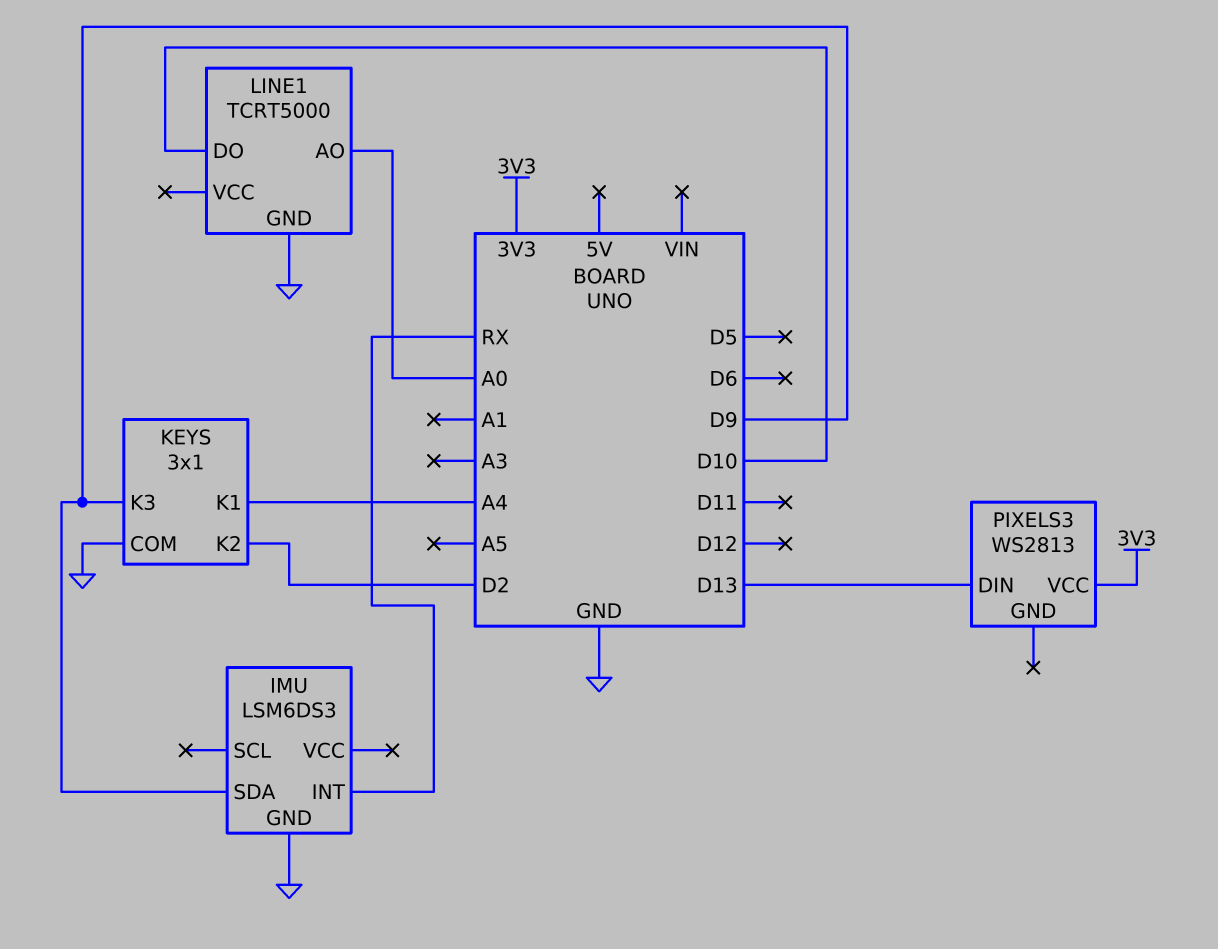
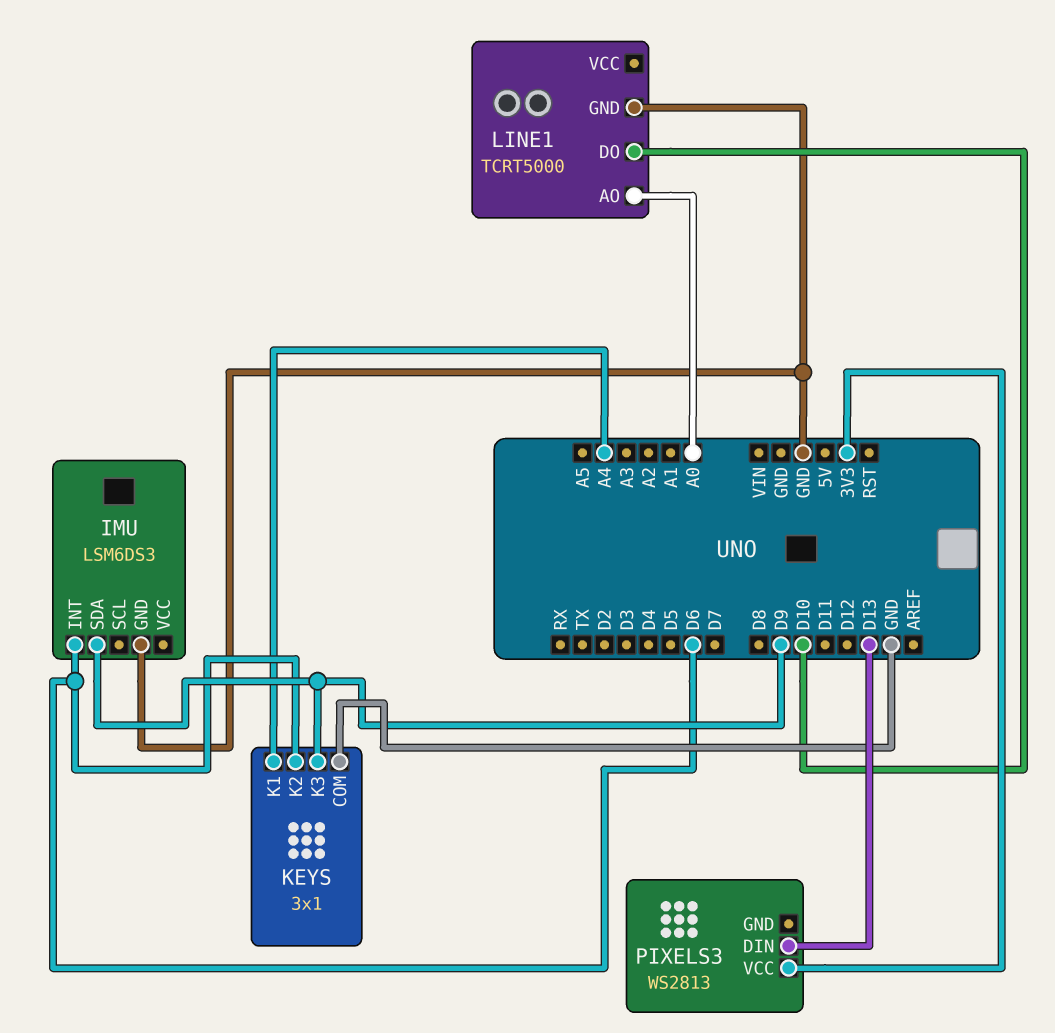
IMU pin INT: RX -> D6
KEYS pin K2: D2 -> D6

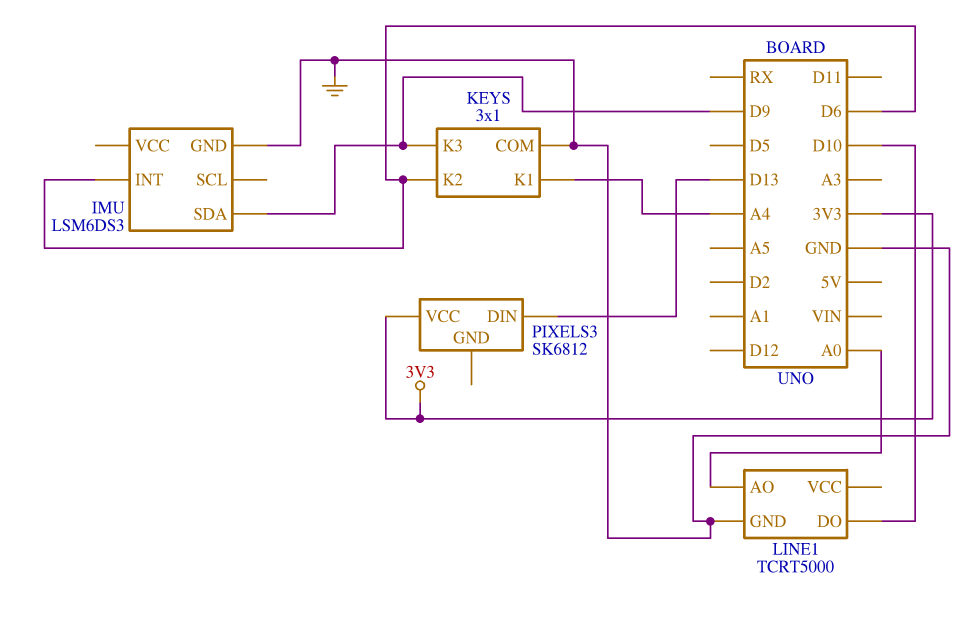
PIXELS3: WS2813 -> SK6812

